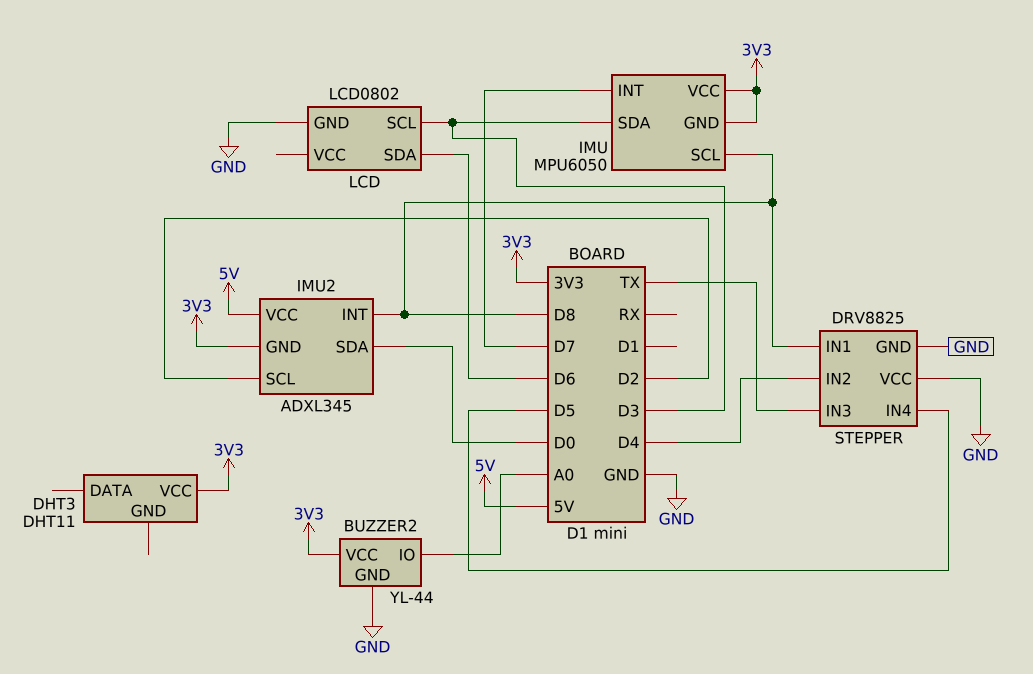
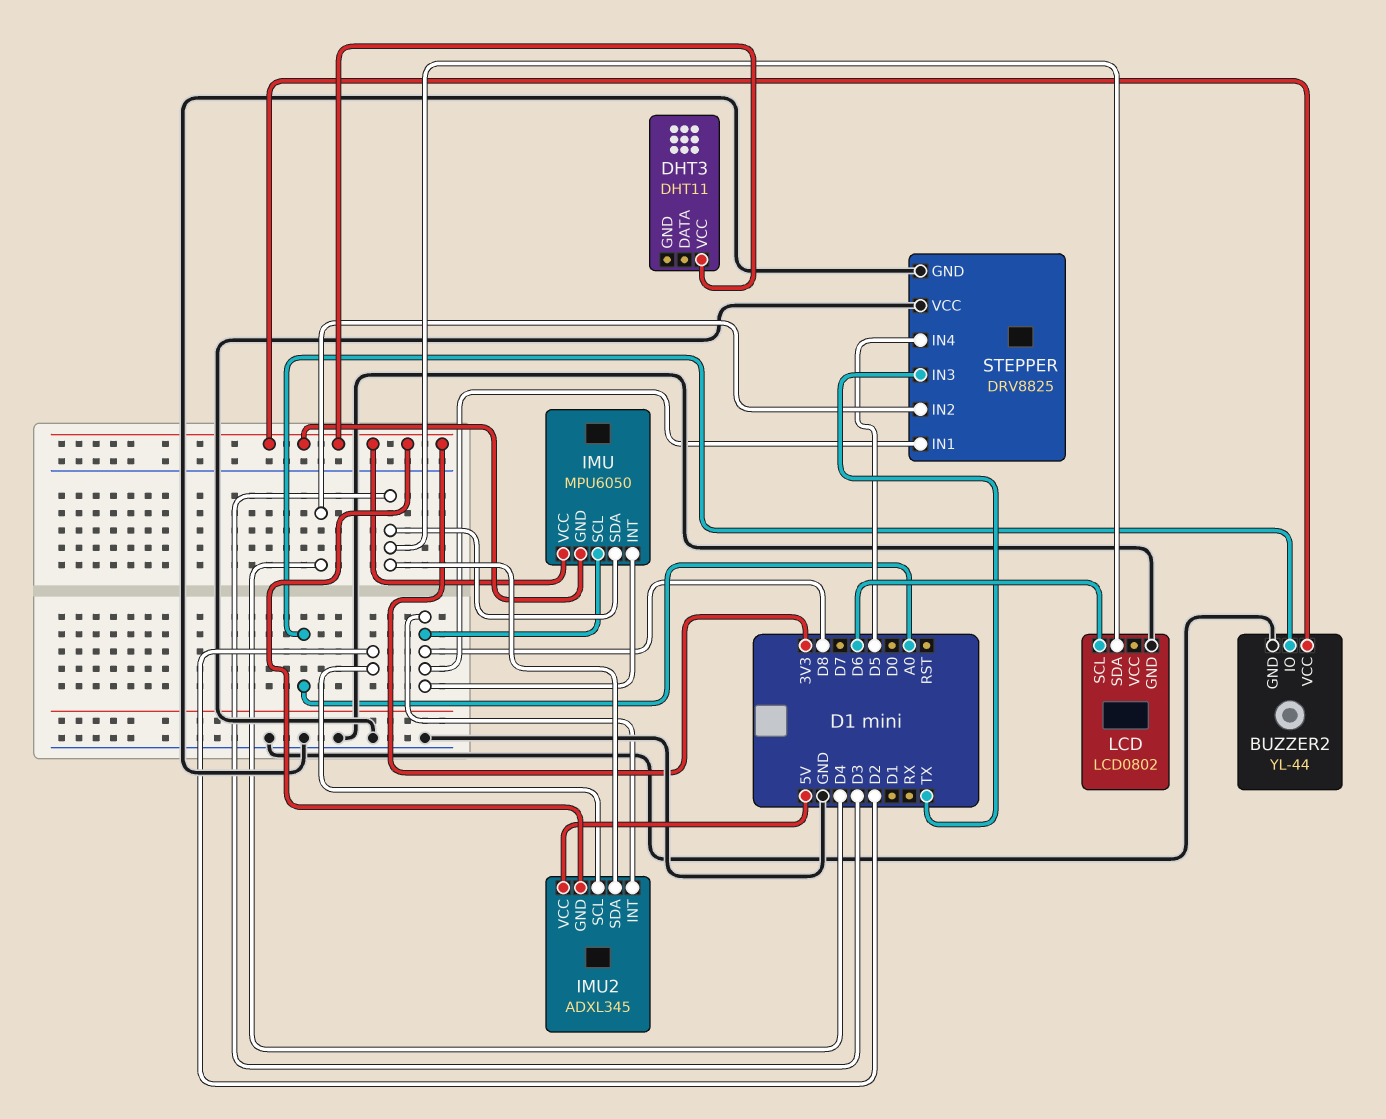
IMU pin INT: D7 -> D8
IMU2 pin SDA: D0 -> D3
LCD pin SCL: D3 -> D6
LCD pin SDA: D6 -> D3

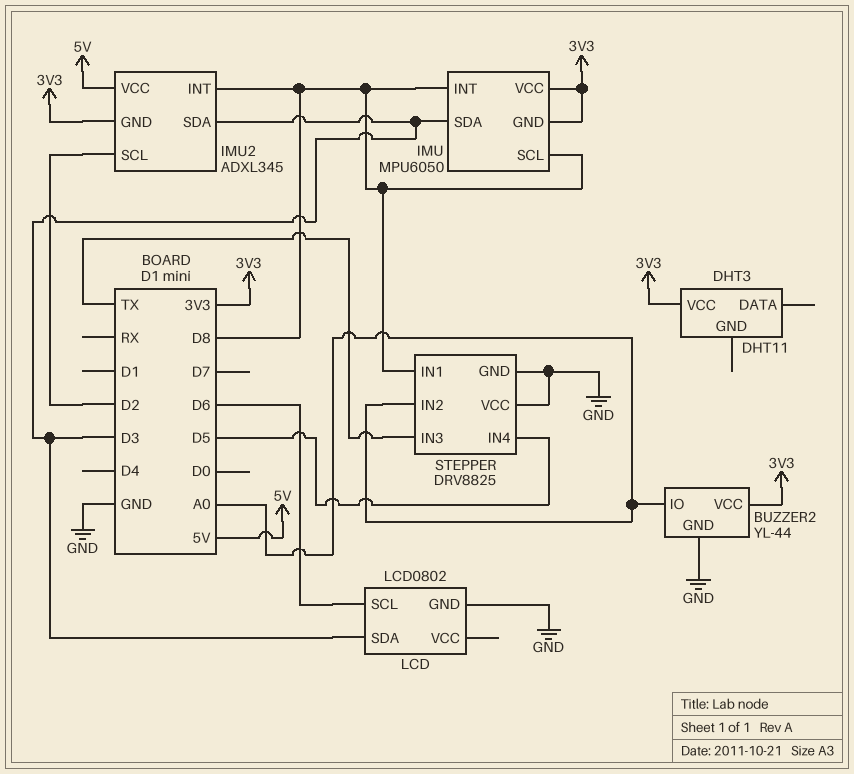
STEPPER pin IN2: D4 -> A0

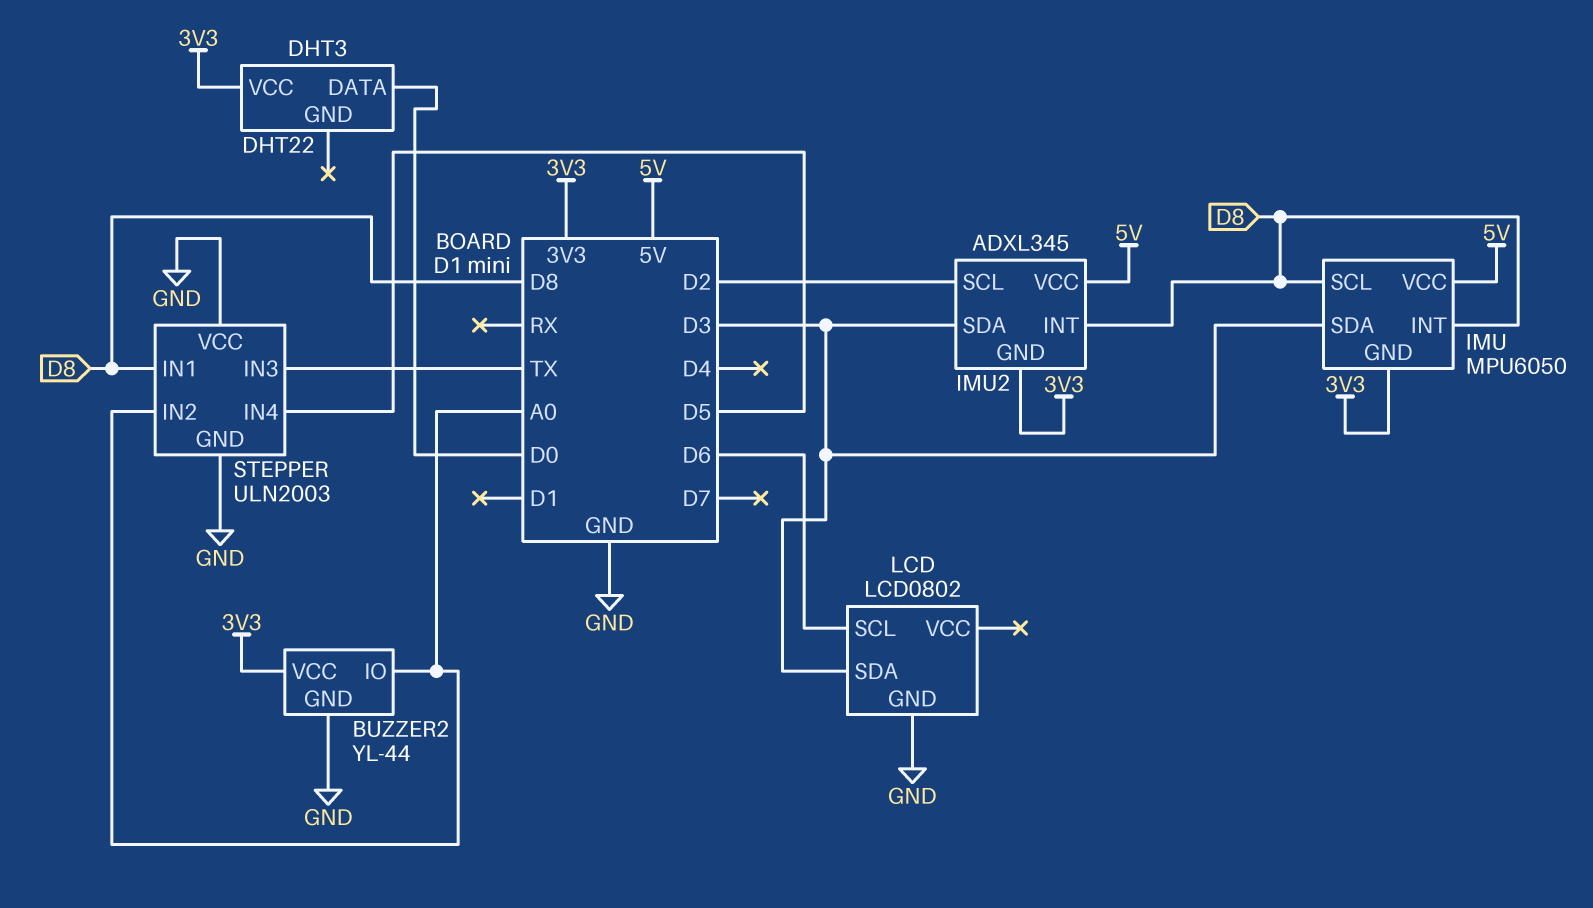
DHT3: DHT11 -> DHT22
DHT3 pin DATA: none -> D0
IMU pin VCC: 3V3 -> 5V
STEPPER: DRV8825 -> ULN2003

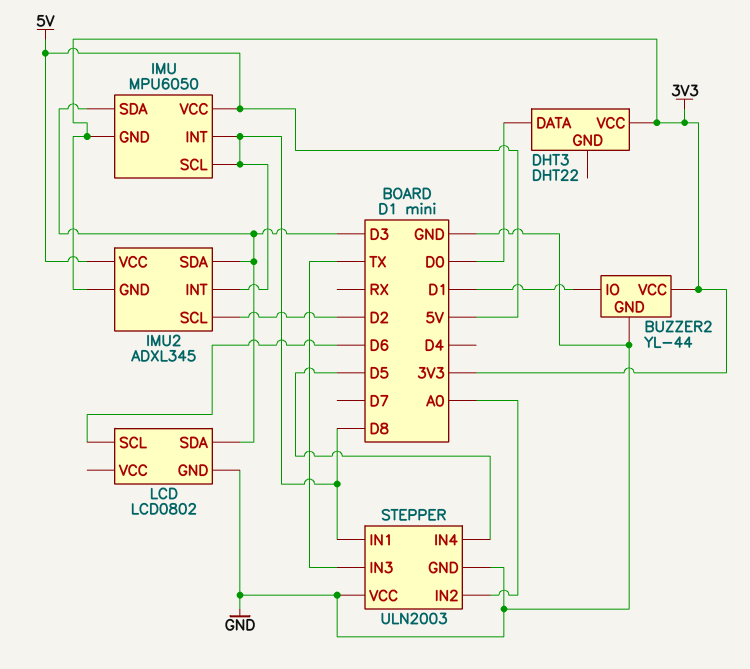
BUZZER2 pin IO: A0 -> D1

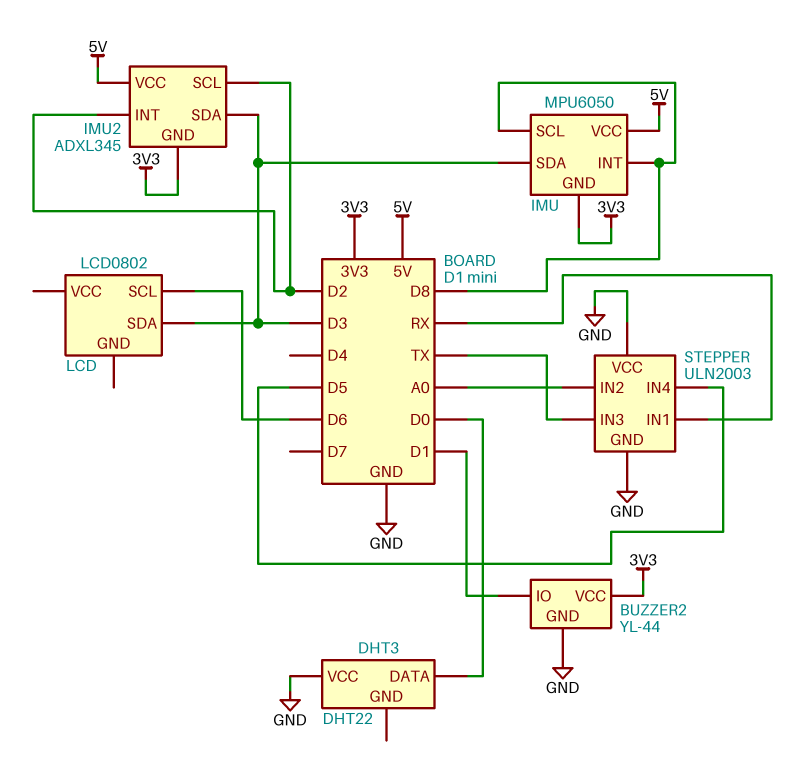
DHT3 pin VCC: 3V3 -> GND
IMU2 pin INT: D8 -> D2
LCD pin GND: GND -> none
STEPPER pin IN1: D8 -> RX

